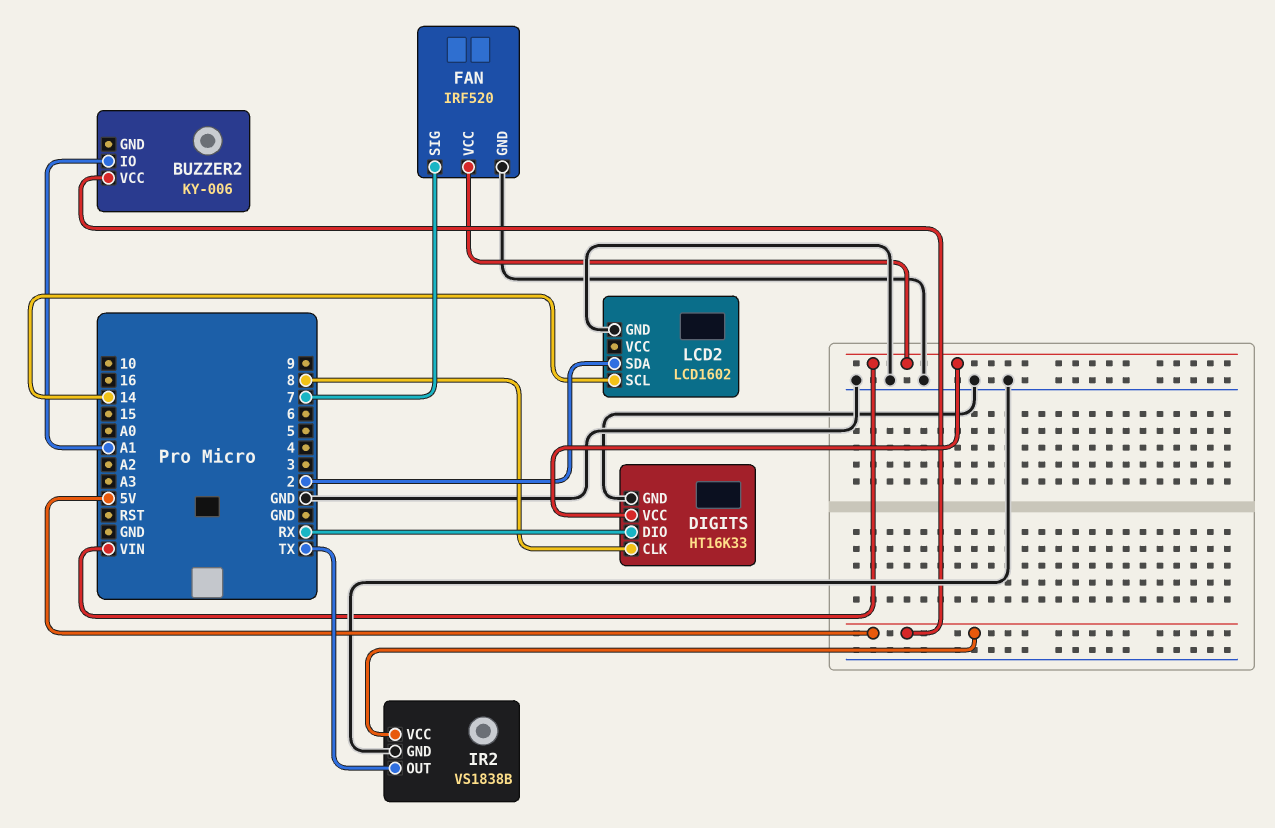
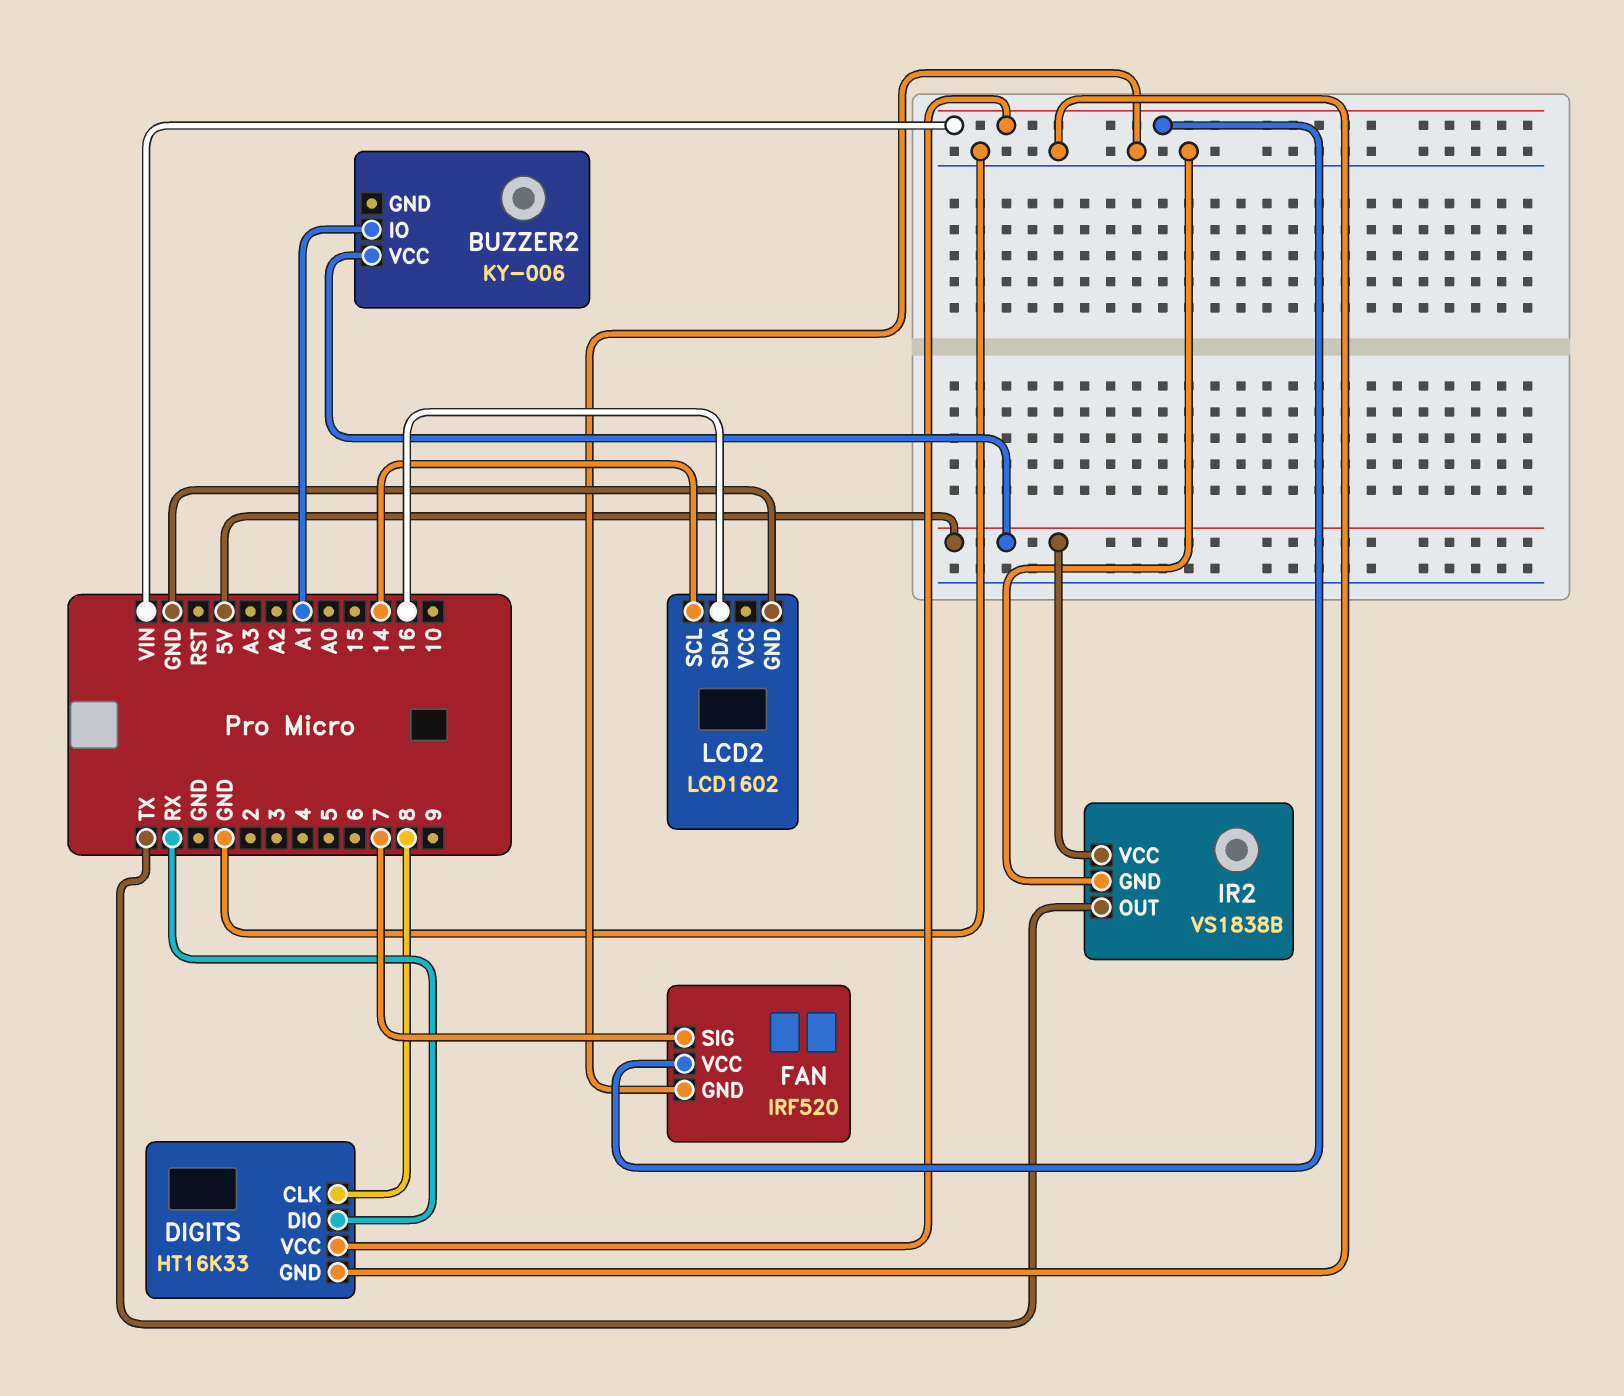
LCD2 pin SDA: 2 -> 16

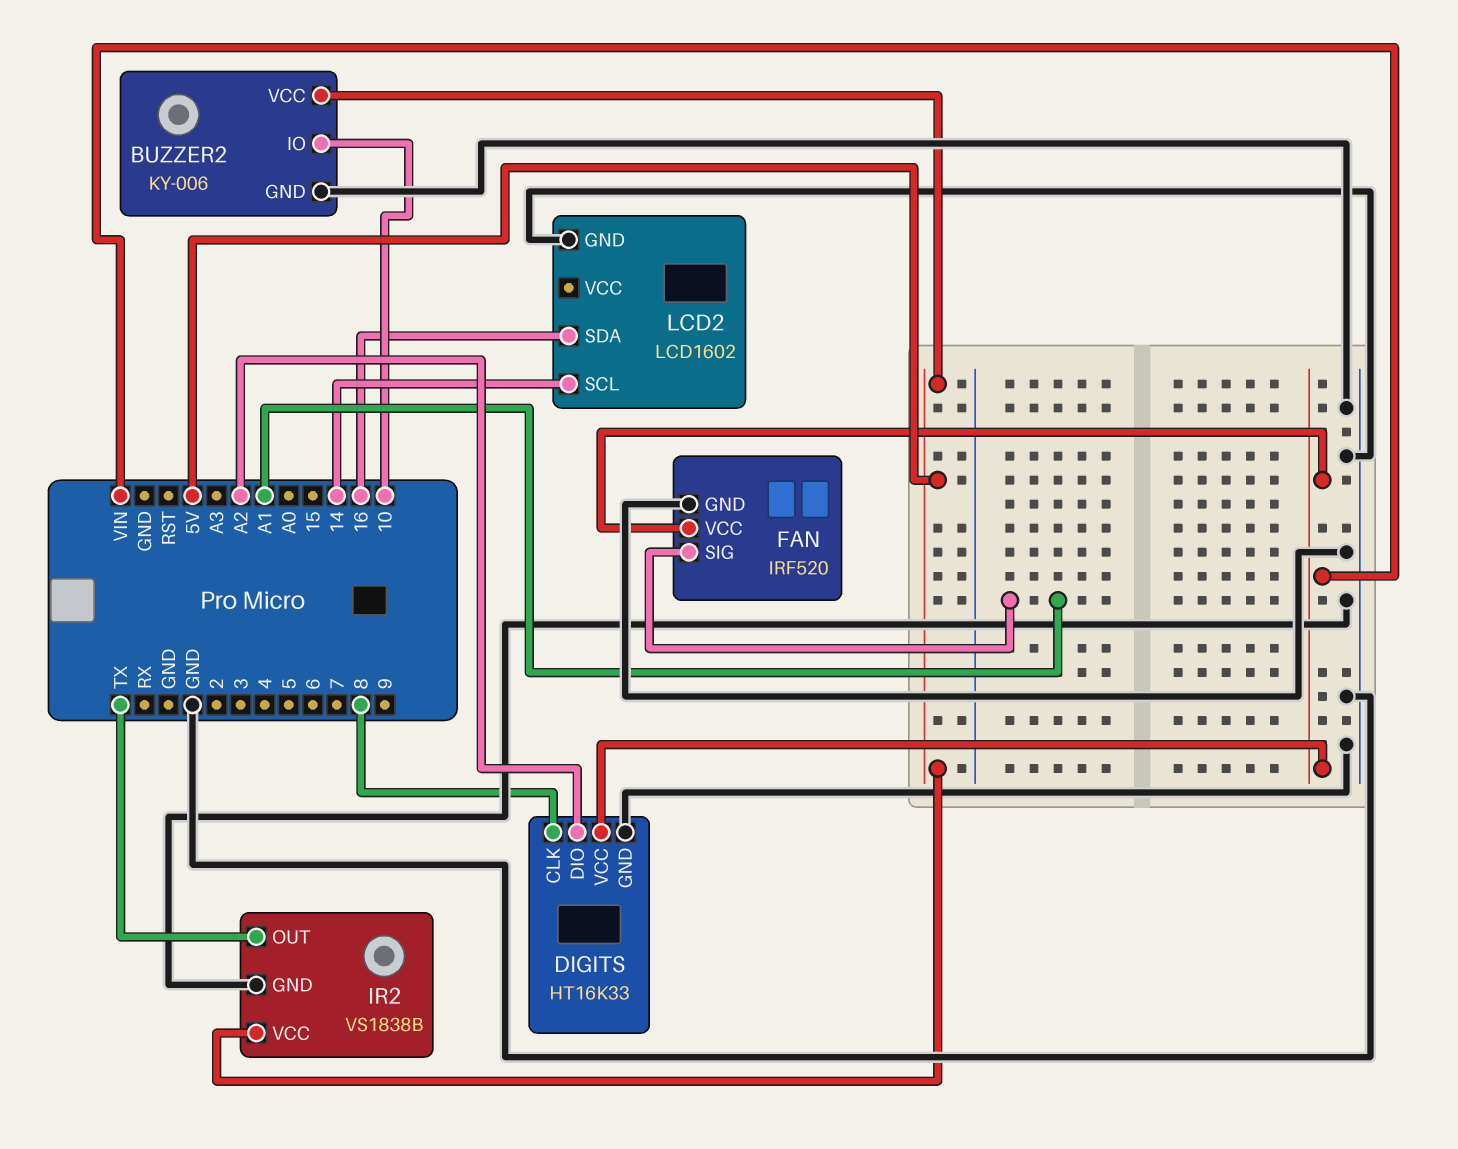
BUZZER2 pin GND: none -> GND
BUZZER2 pin IO: A1 -> 10
DIGITS pin DIO: RX -> A2
FAN pin SIG: 7 -> A1

